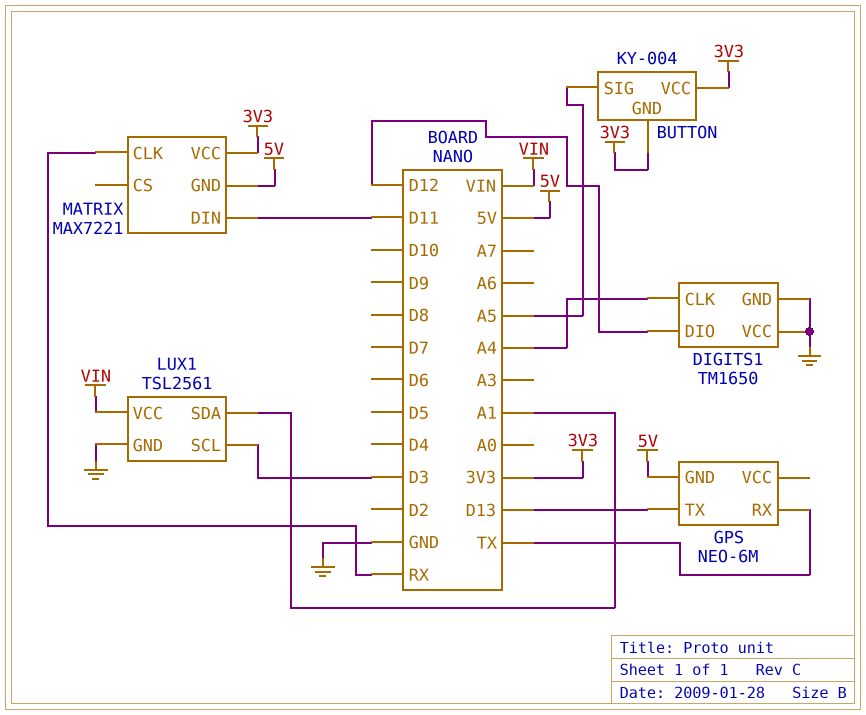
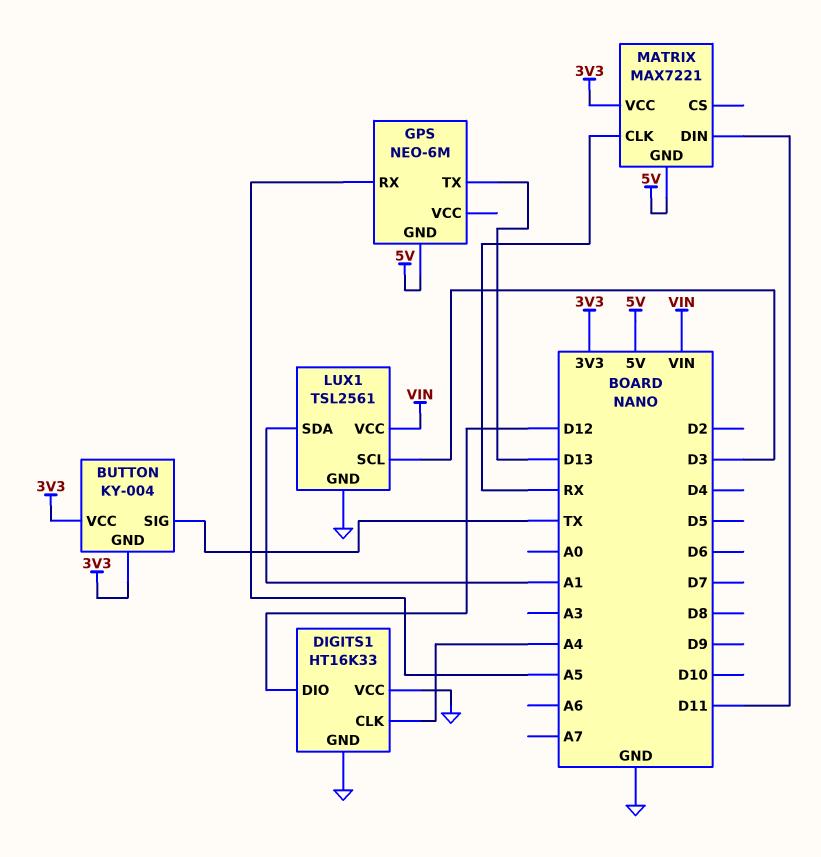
BUTTON pin SIG: A5 -> TX
DIGITS1: TM1650 -> HT16K33
GPS pin RX: TX -> A5

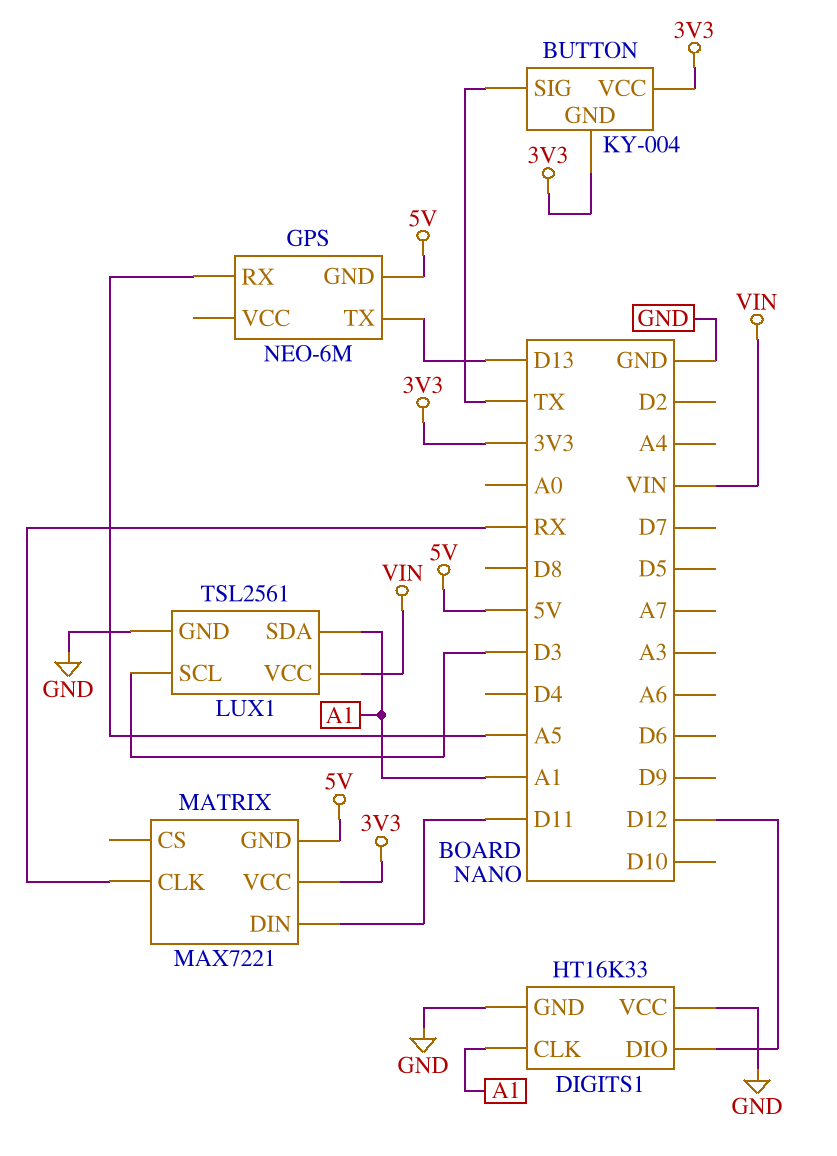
DIGITS1 pin CLK: A4 -> A1

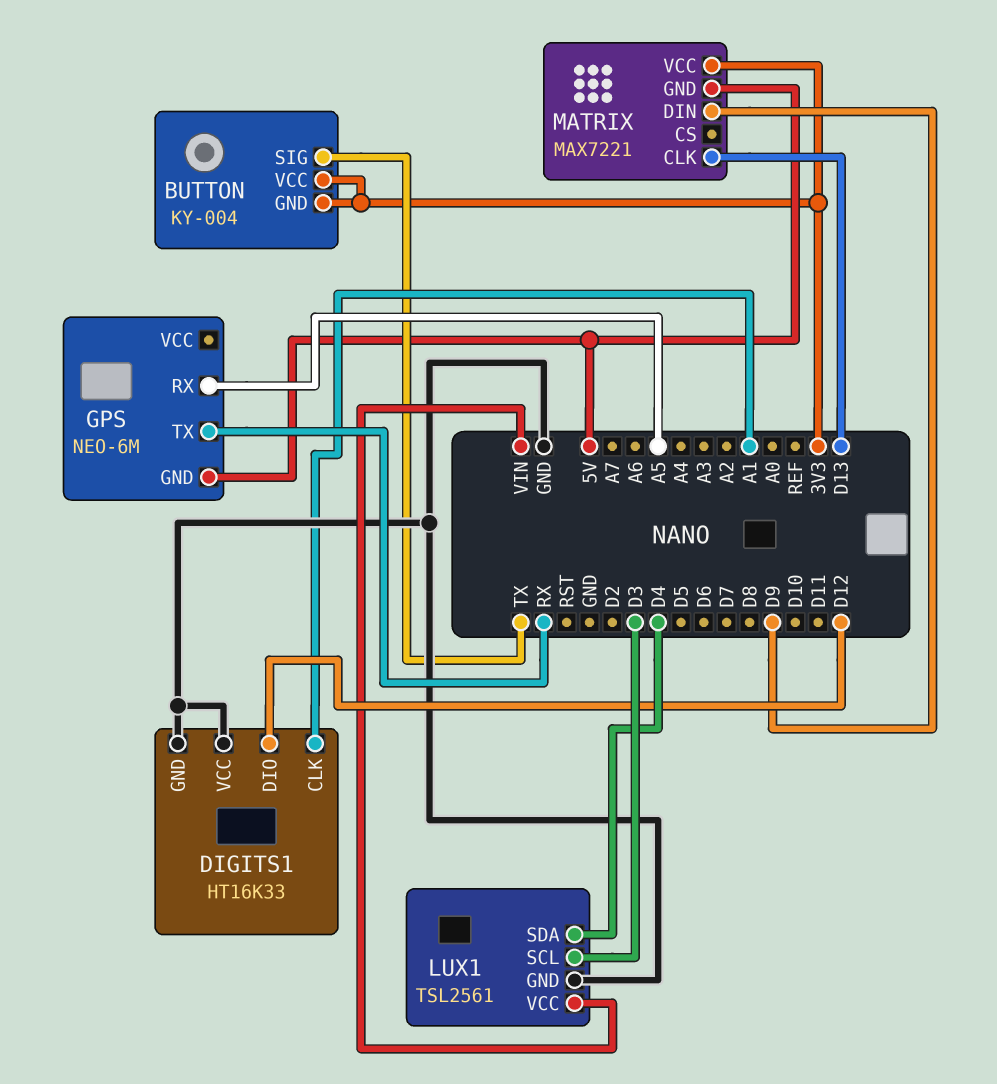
GPS pin TX: D13 -> RX
LUX1 pin SDA: A1 -> D4
MATRIX pin CLK: RX -> D13
MATRIX pin DIN: D11 -> D9

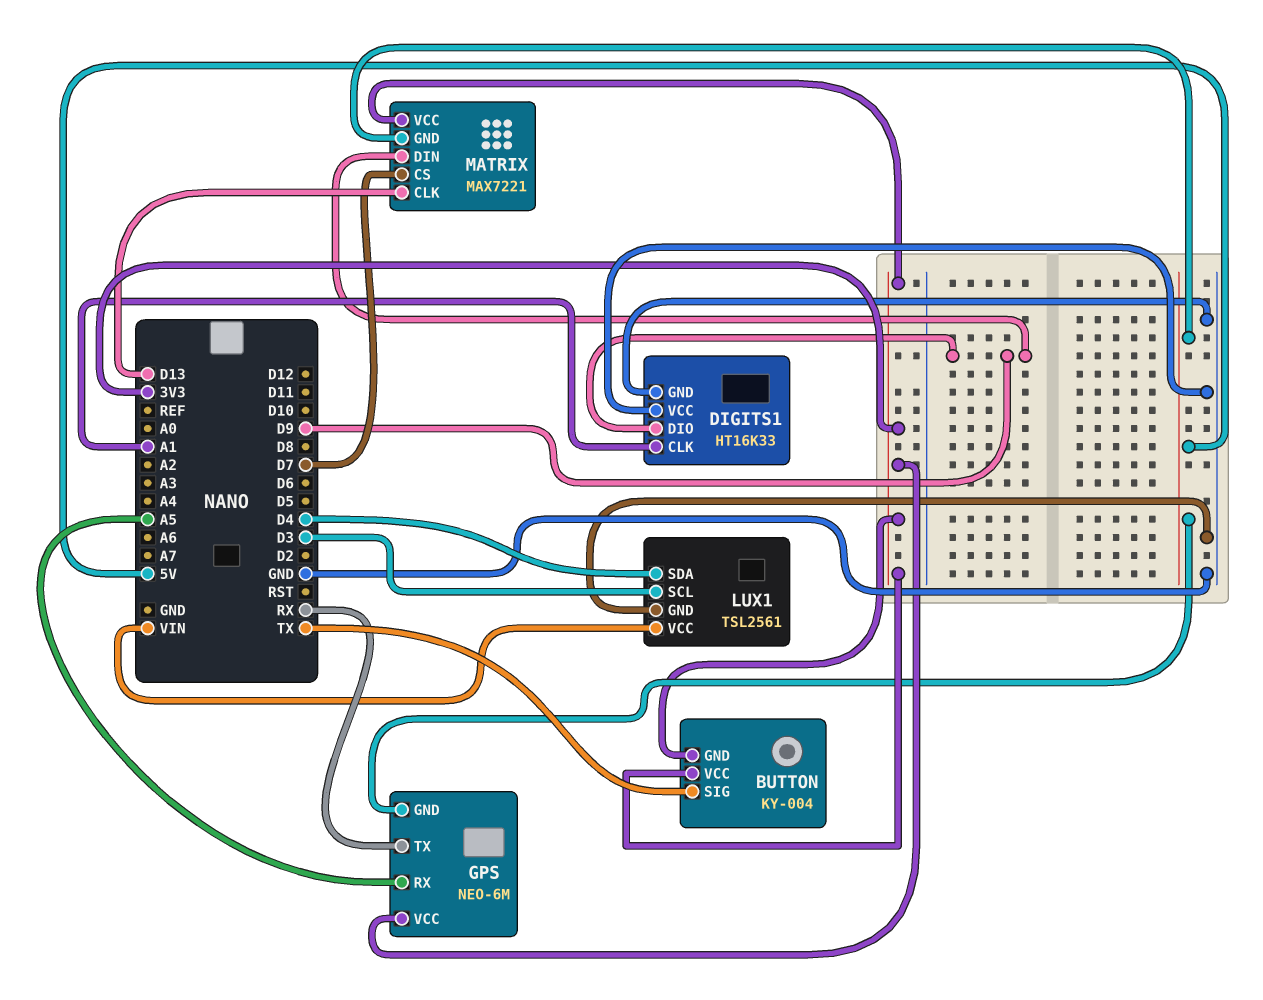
DIGITS1 pin DIO: D12 -> D9
GPS pin VCC: none -> 3V3
MATRIX pin CS: none -> D7

